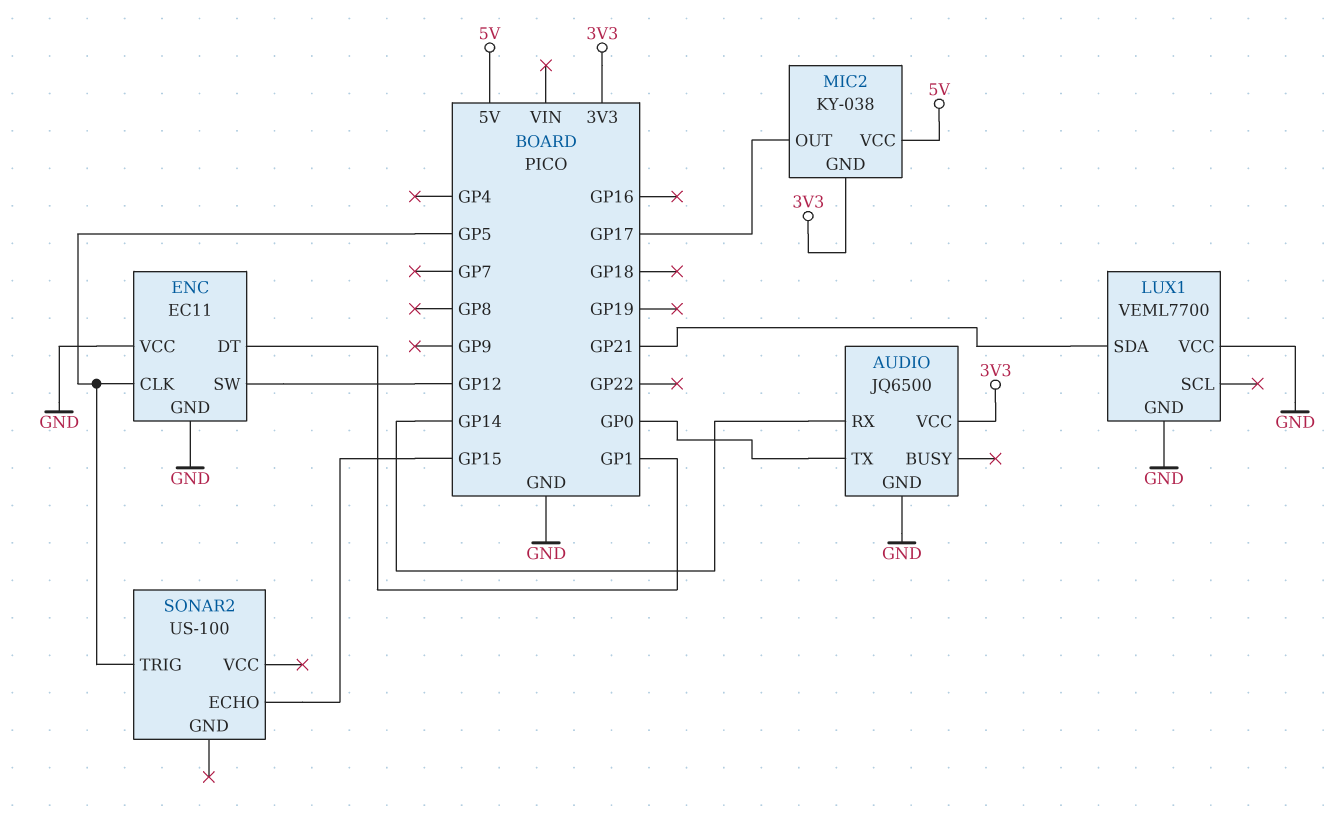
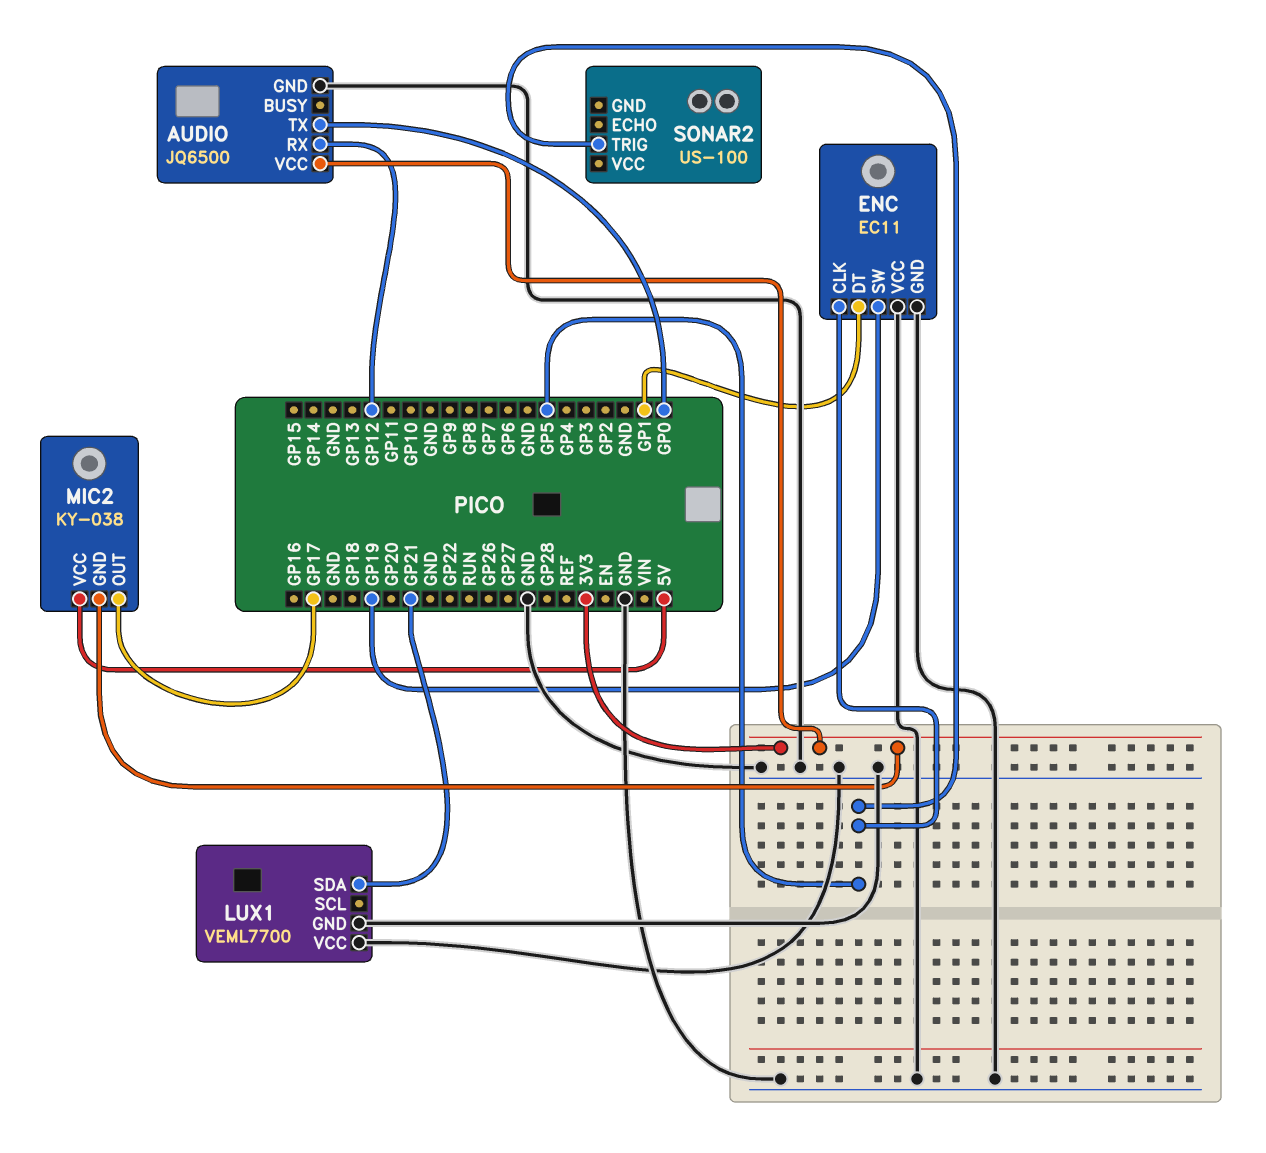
AUDIO pin RX: GP14 -> GP12
ENC pin SW: GP12 -> GP19
SONAR2 pin ECHO: GP15 -> none

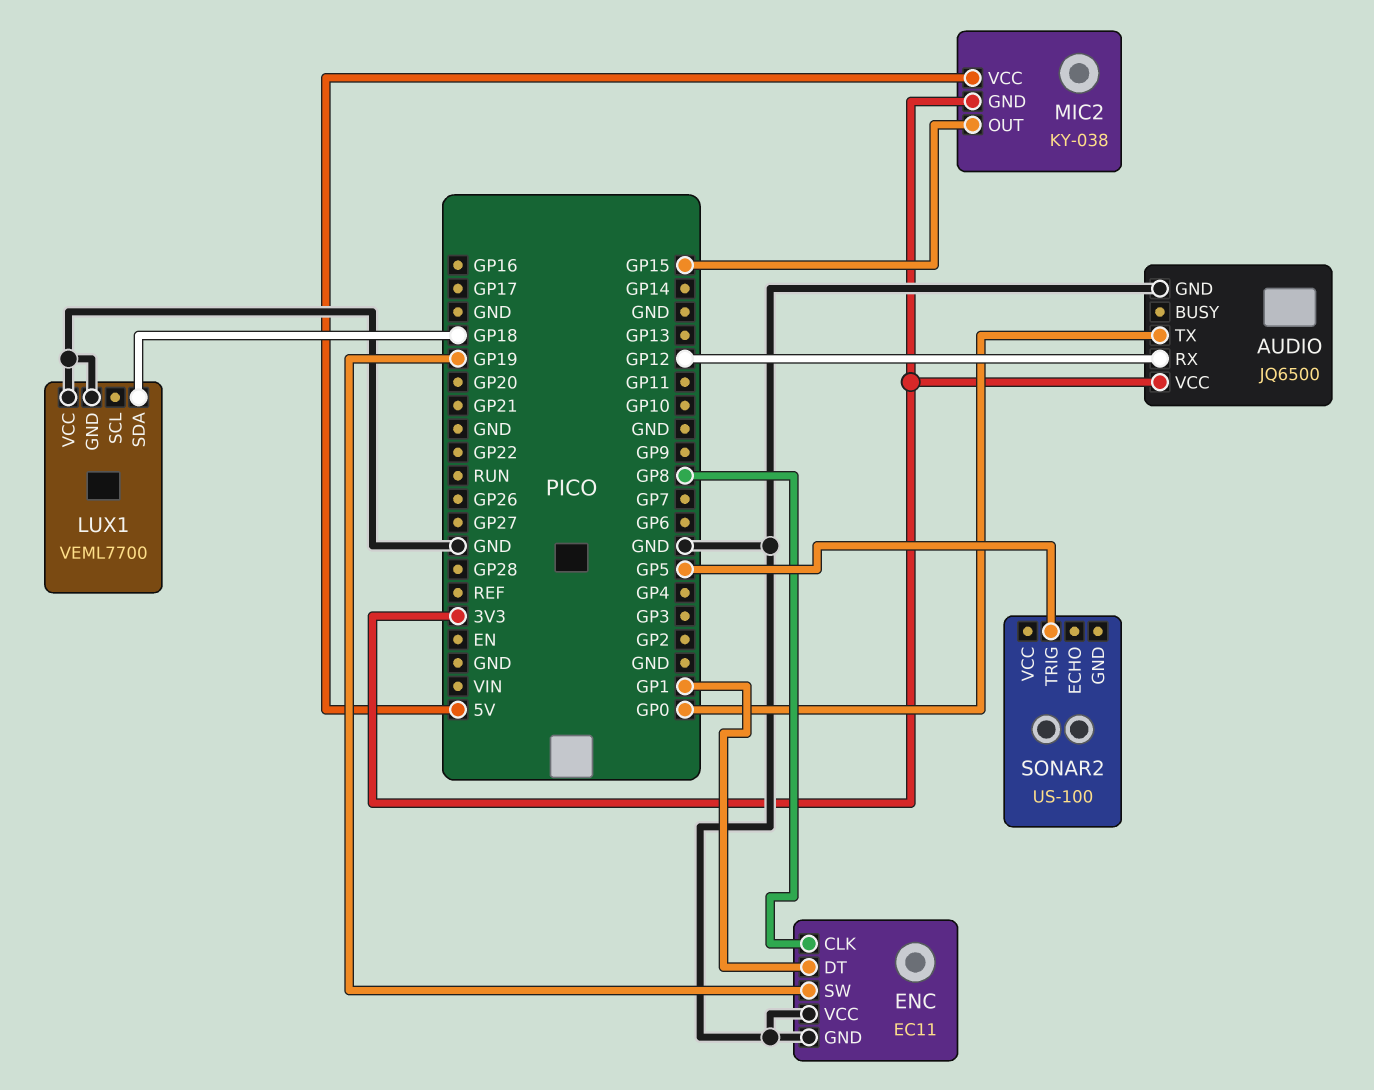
ENC pin CLK: GP5 -> GP8
LUX1 pin SDA: GP21 -> GP18
MIC2 pin OUT: GP17 -> GP15

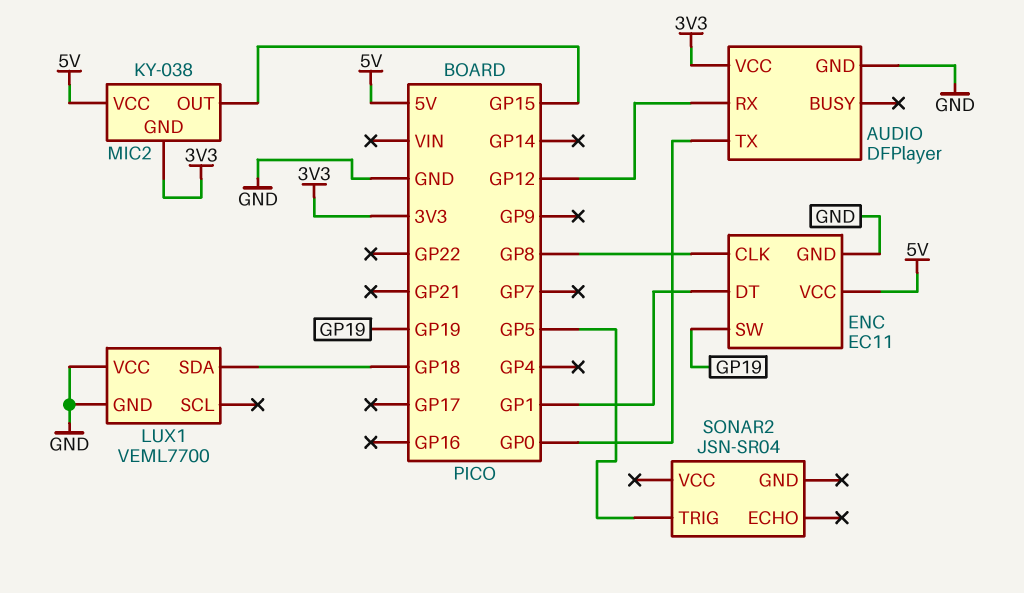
AUDIO: JQ6500 -> DFPlayer
ENC pin VCC: GND -> 5V
SONAR2: US-100 -> JSN-SR04

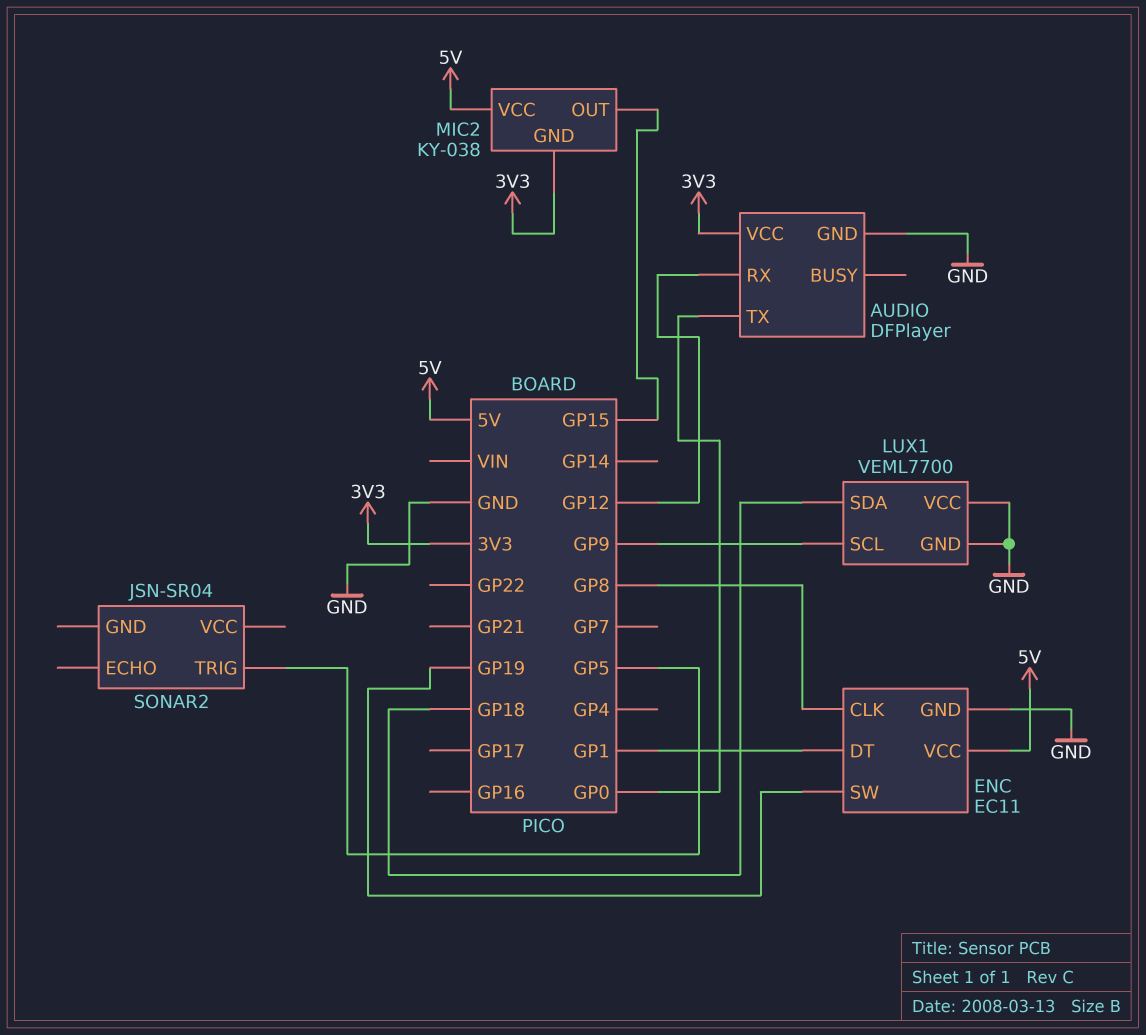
LUX1 pin SCL: none -> GP9

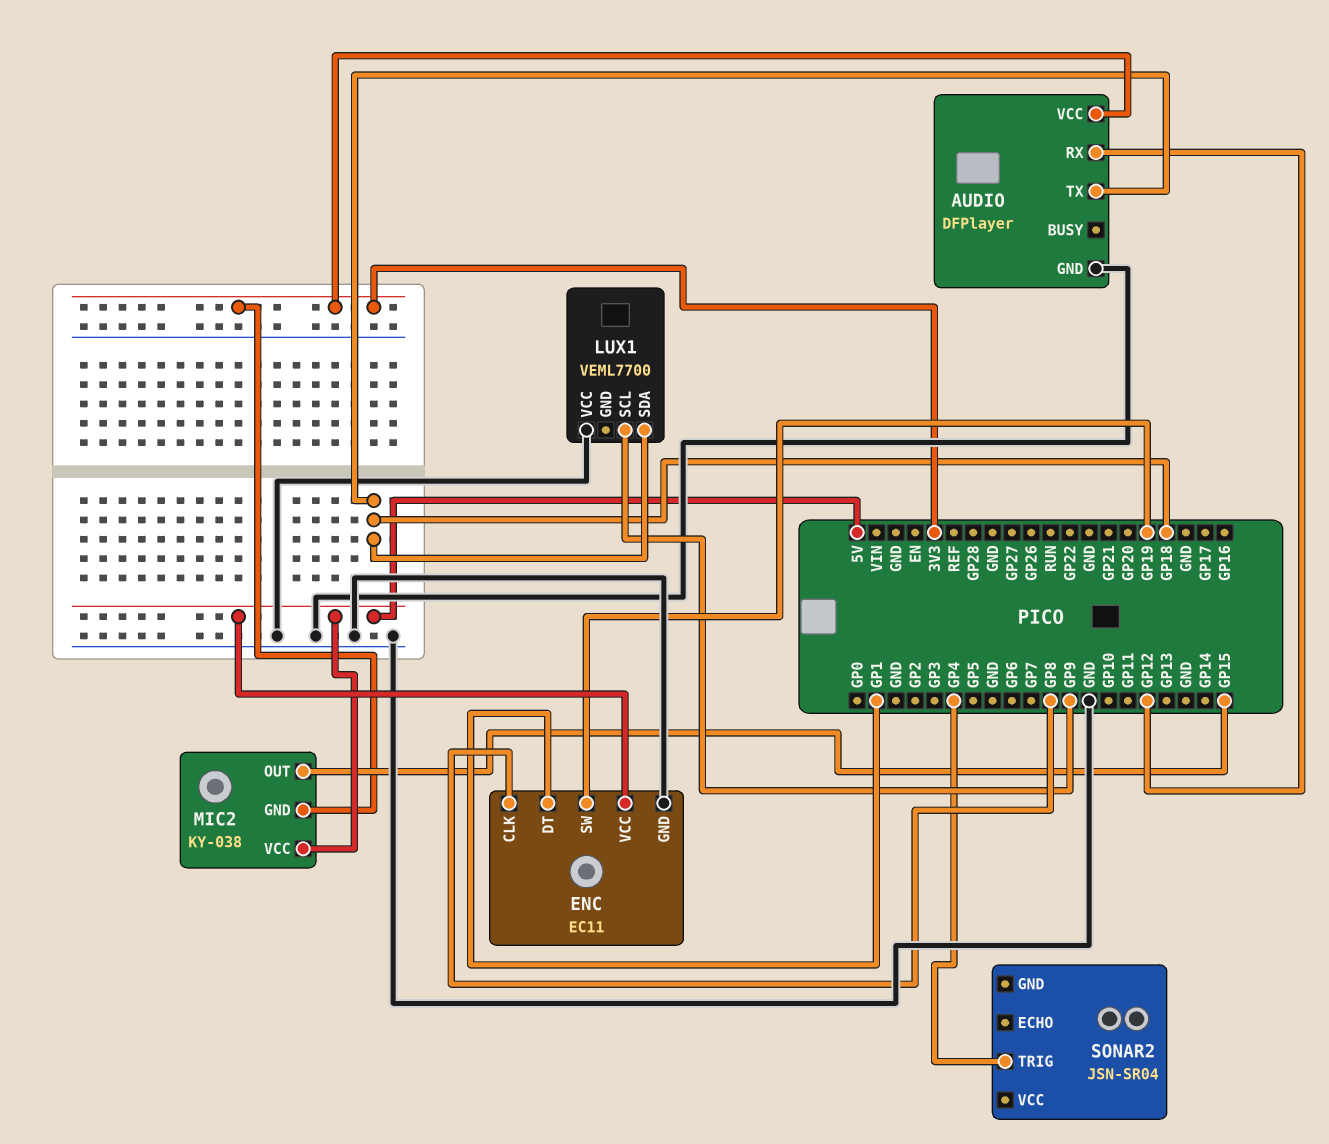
AUDIO pin TX: GP0 -> GP18
LUX1 pin GND: GND -> none
SONAR2 pin TRIG: GP5 -> GP4

